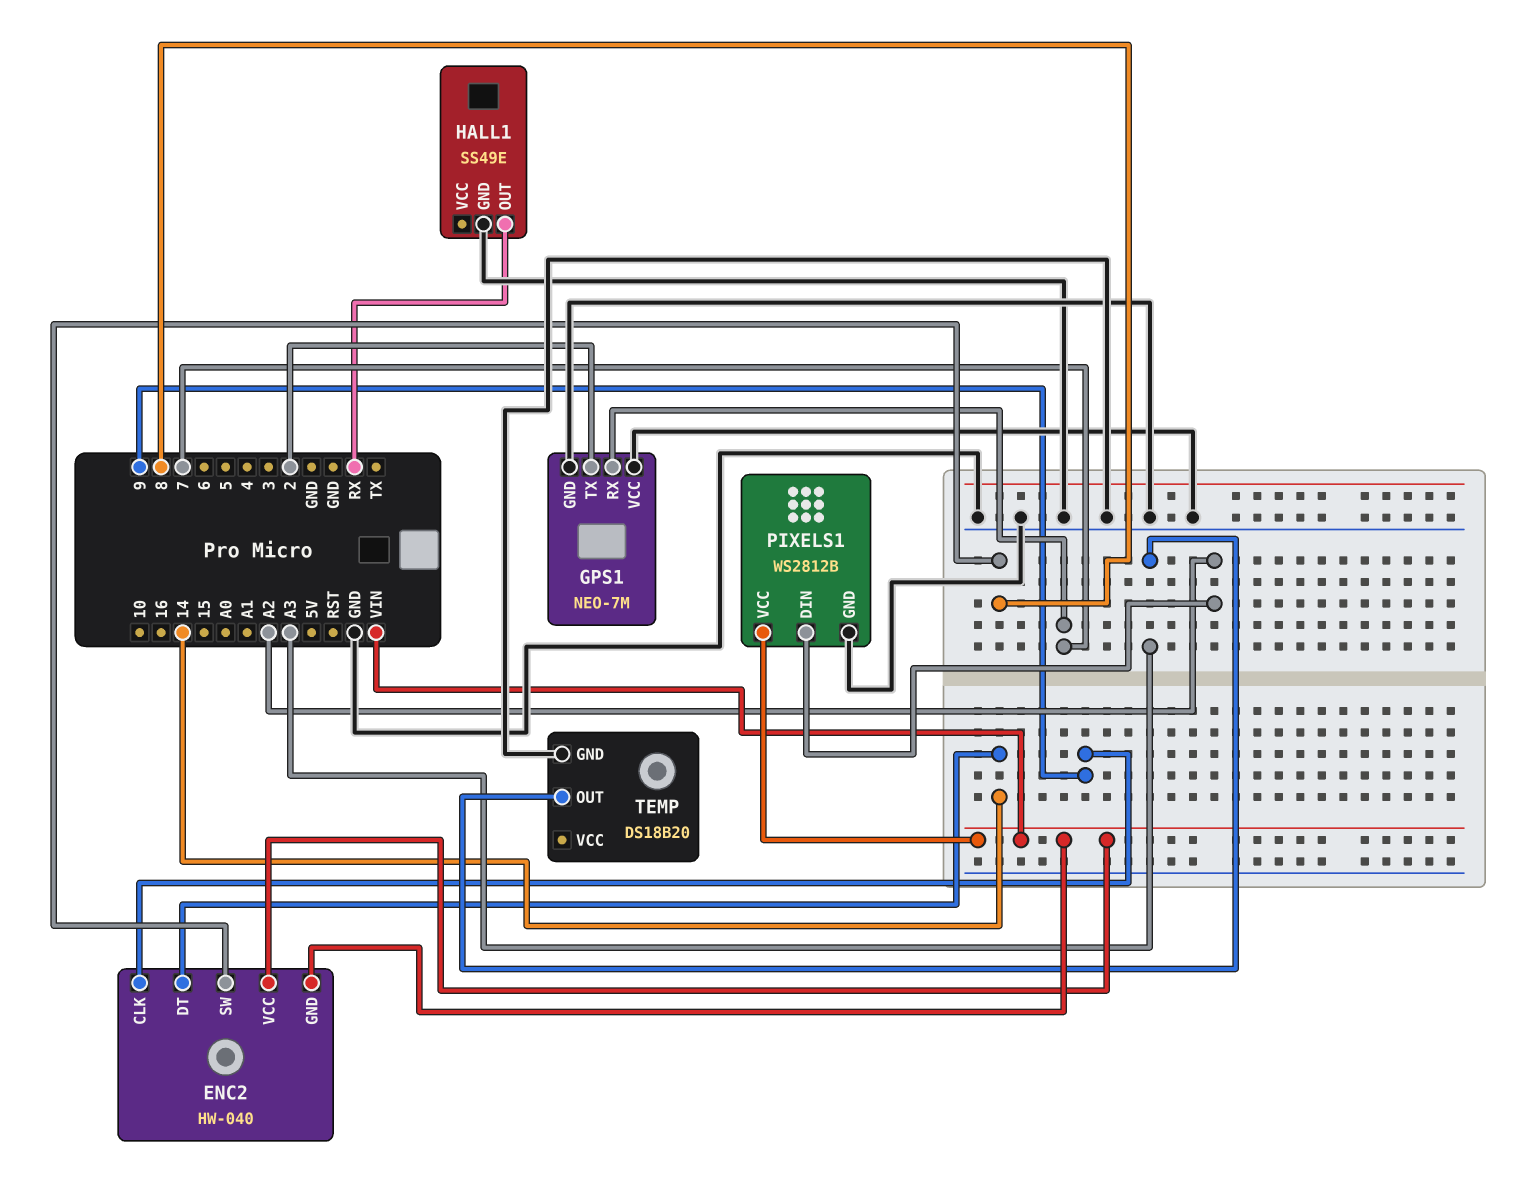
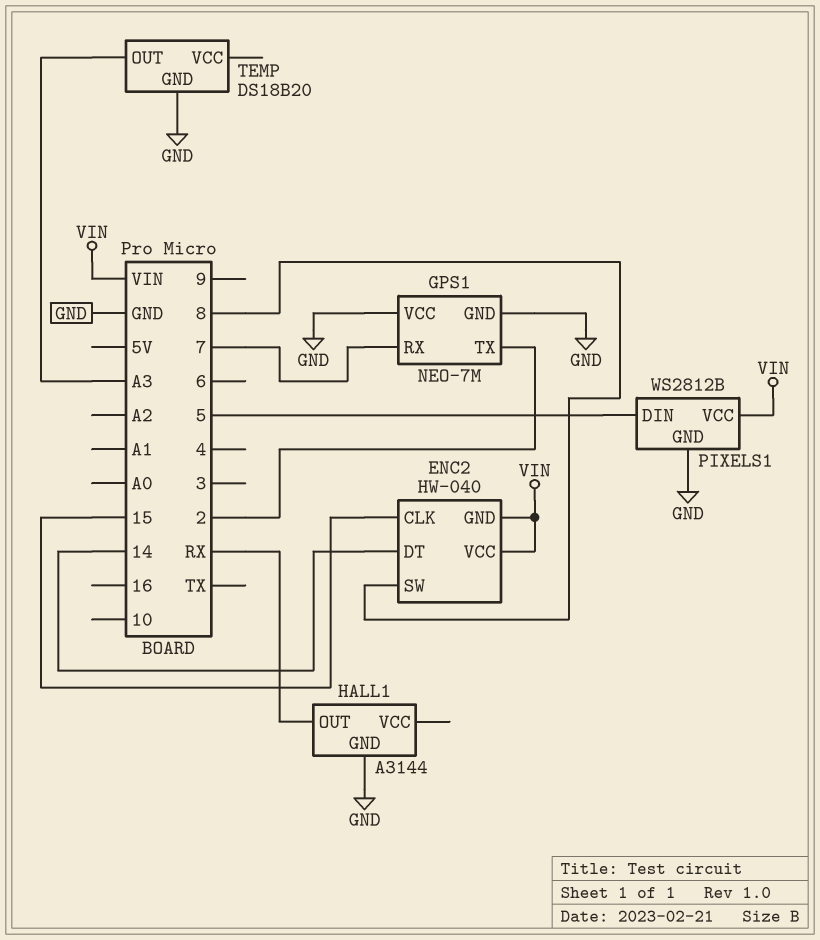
ENC2 pin CLK: 9 -> 15
HALL1: SS49E -> A3144
PIXELS1 pin DIN: A2 -> 5

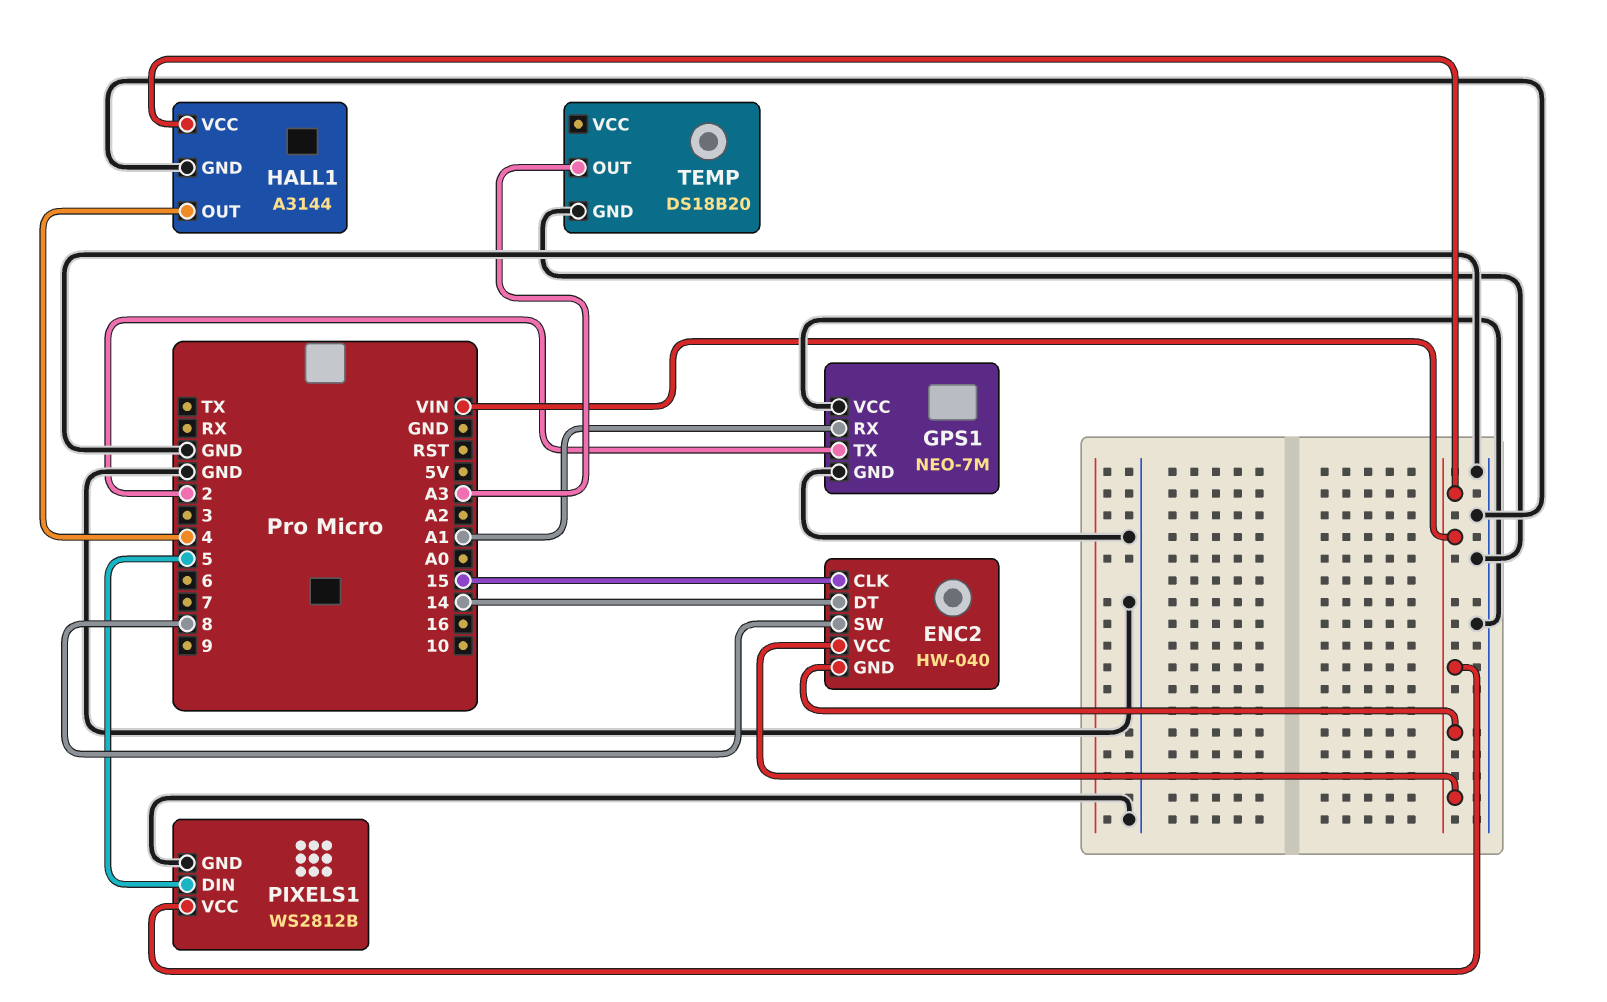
GPS1 pin RX: 7 -> A1
HALL1 pin OUT: RX -> 4
HALL1 pin VCC: none -> VIN

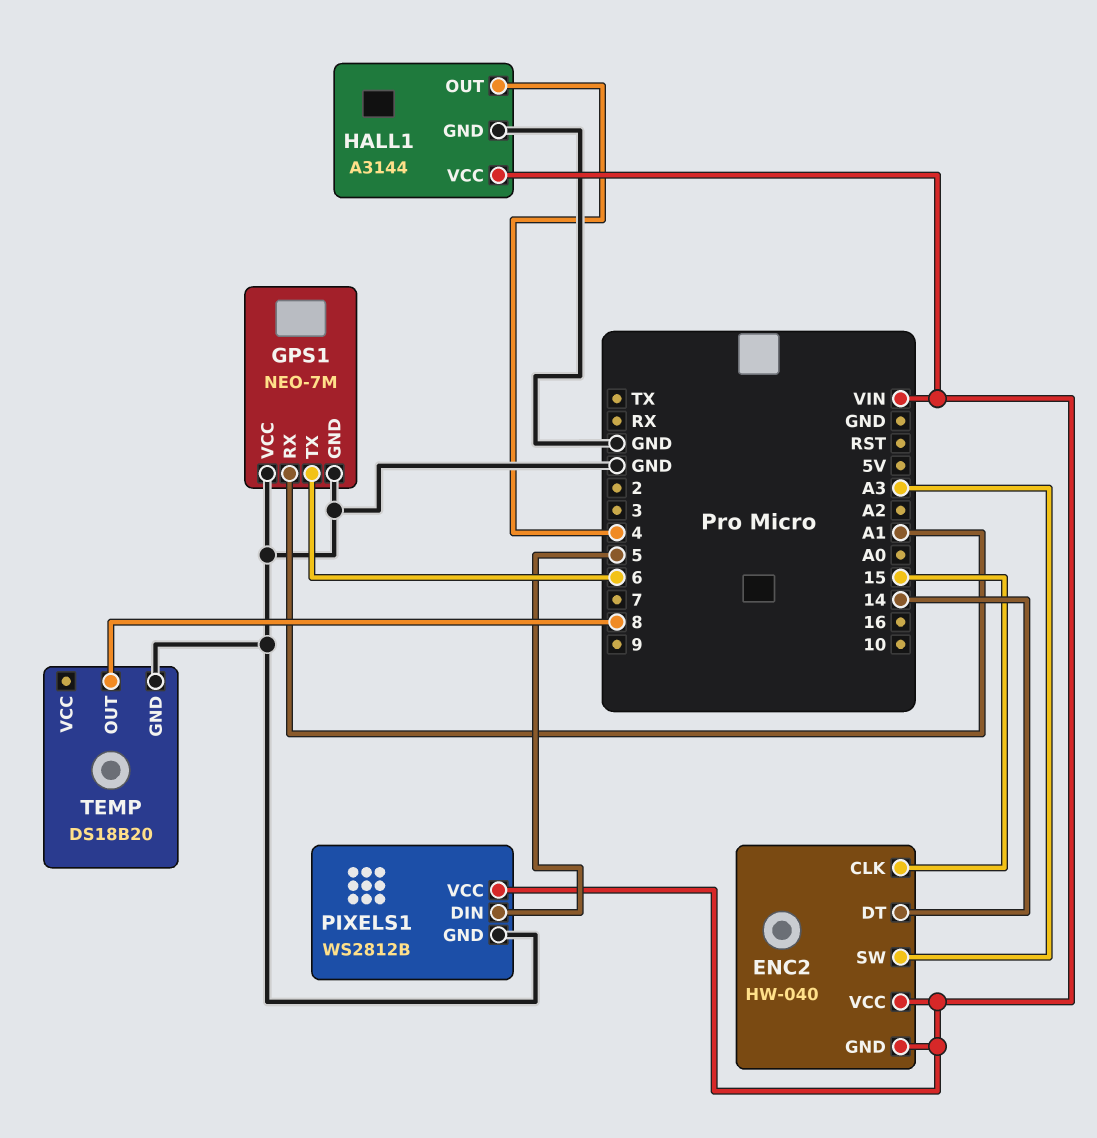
ENC2 pin SW: 8 -> A3
GPS1 pin TX: 2 -> 6
TEMP pin OUT: A3 -> 8

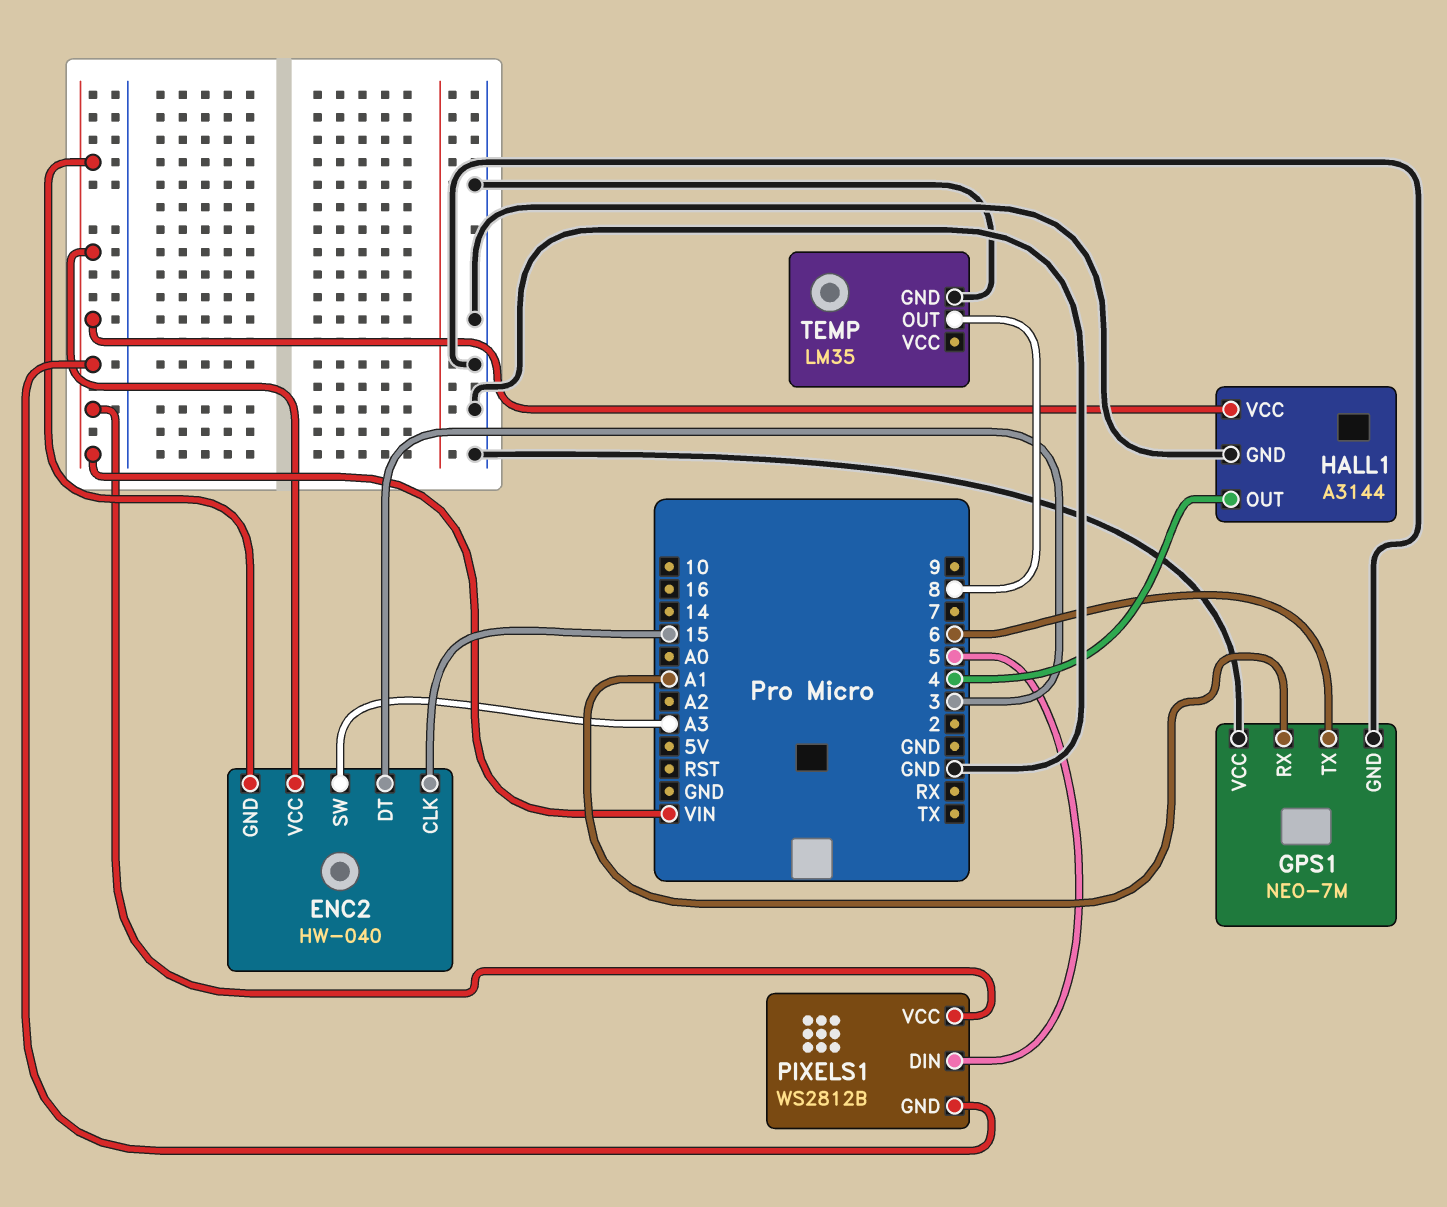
ENC2 pin DT: 14 -> 3
PIXELS1 pin GND: GND -> VIN
TEMP: DS18B20 -> LM35

